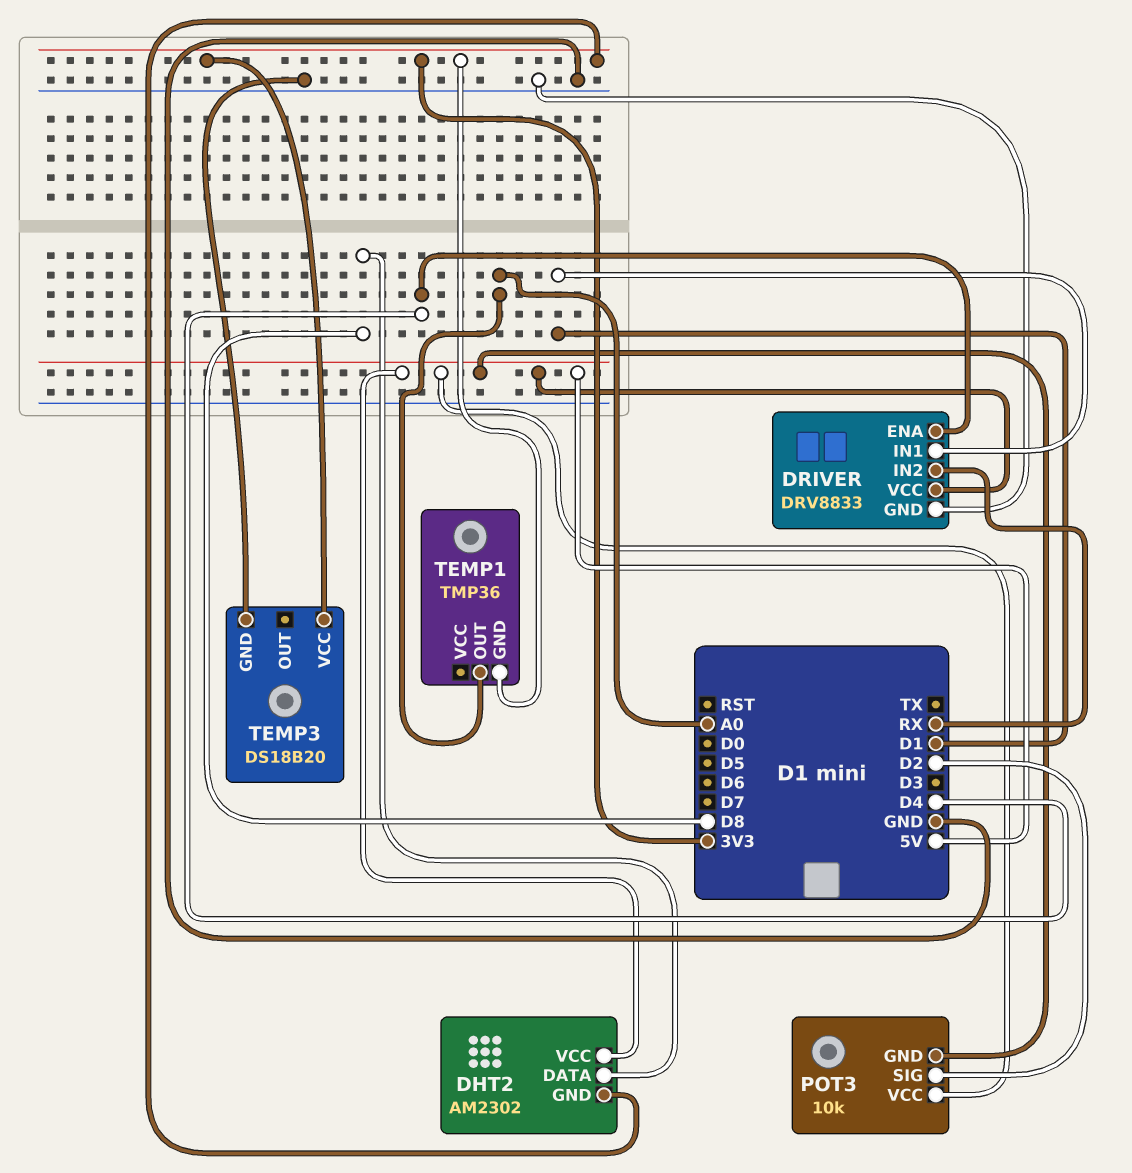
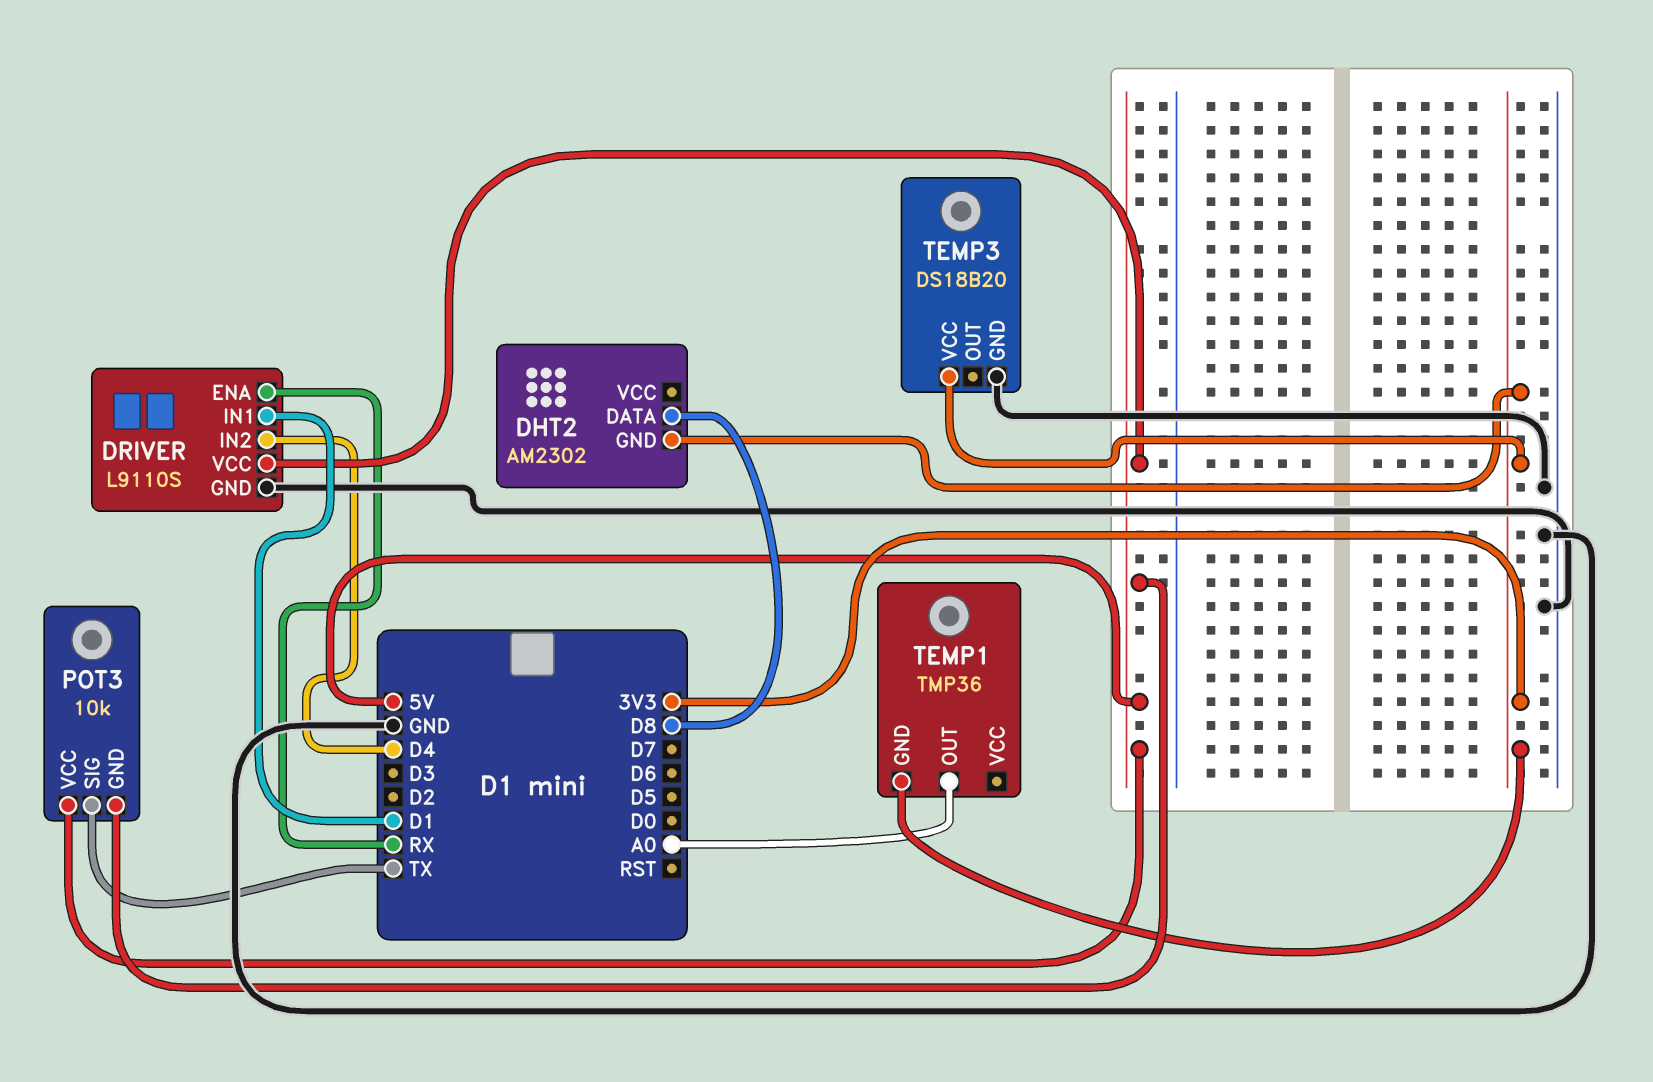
DHT2 pin VCC: 5V -> none
DRIVER: DRV8833 -> L9110S
DRIVER pin ENA: D4 -> RX
DRIVER pin IN2: RX -> D4
POT3 pin SIG: D2 -> TX

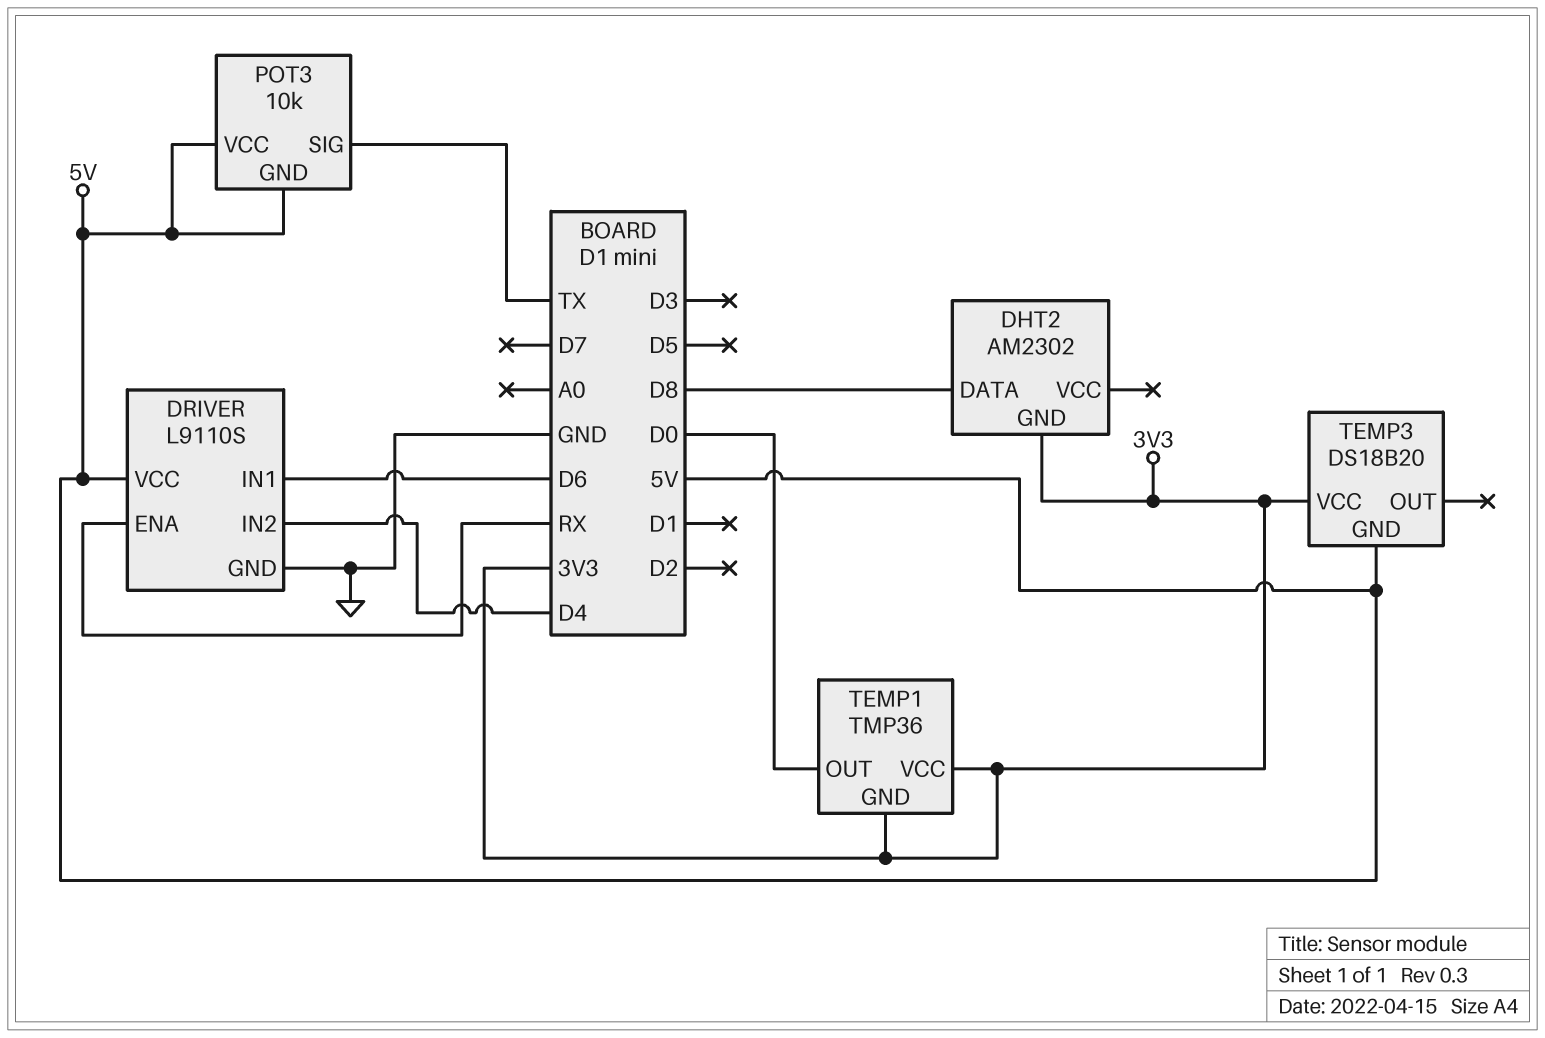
DRIVER pin IN1: D1 -> D6
TEMP1 pin OUT: A0 -> D0
TEMP1 pin VCC: none -> 3V3
TEMP3 pin GND: GND -> 5V

